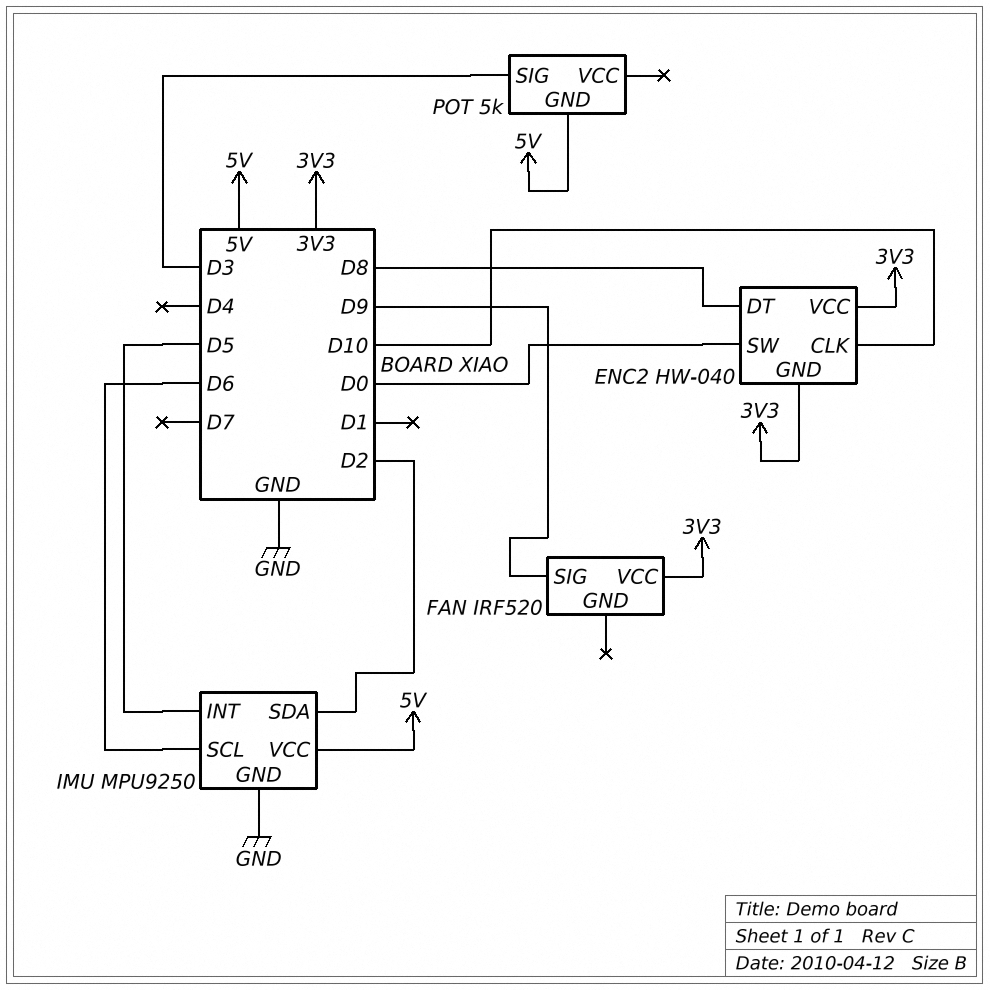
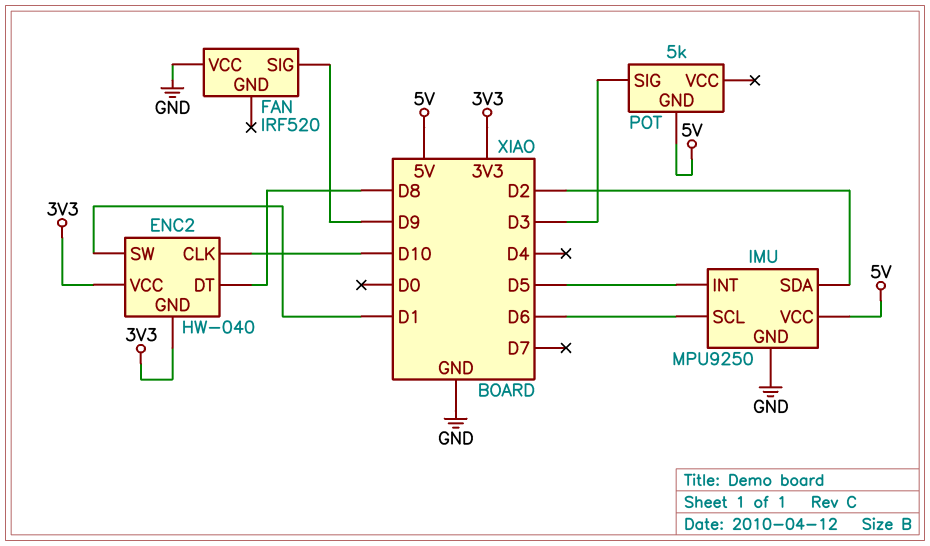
ENC2 pin SW: D0 -> D1
FAN pin VCC: 3V3 -> GND

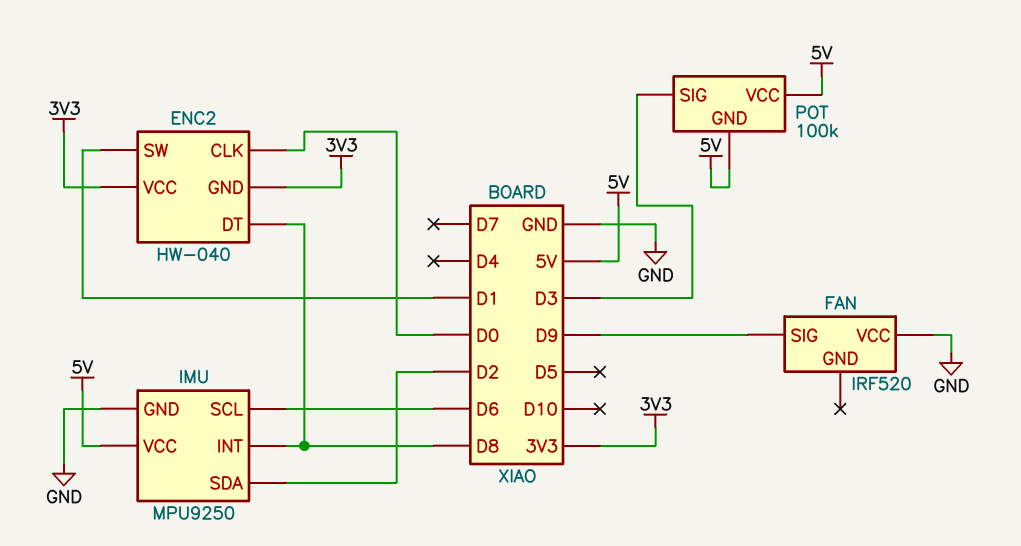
ENC2 pin CLK: D10 -> D0
IMU pin INT: D5 -> D8
POT: 5k -> 100k
POT pin VCC: none -> 5V

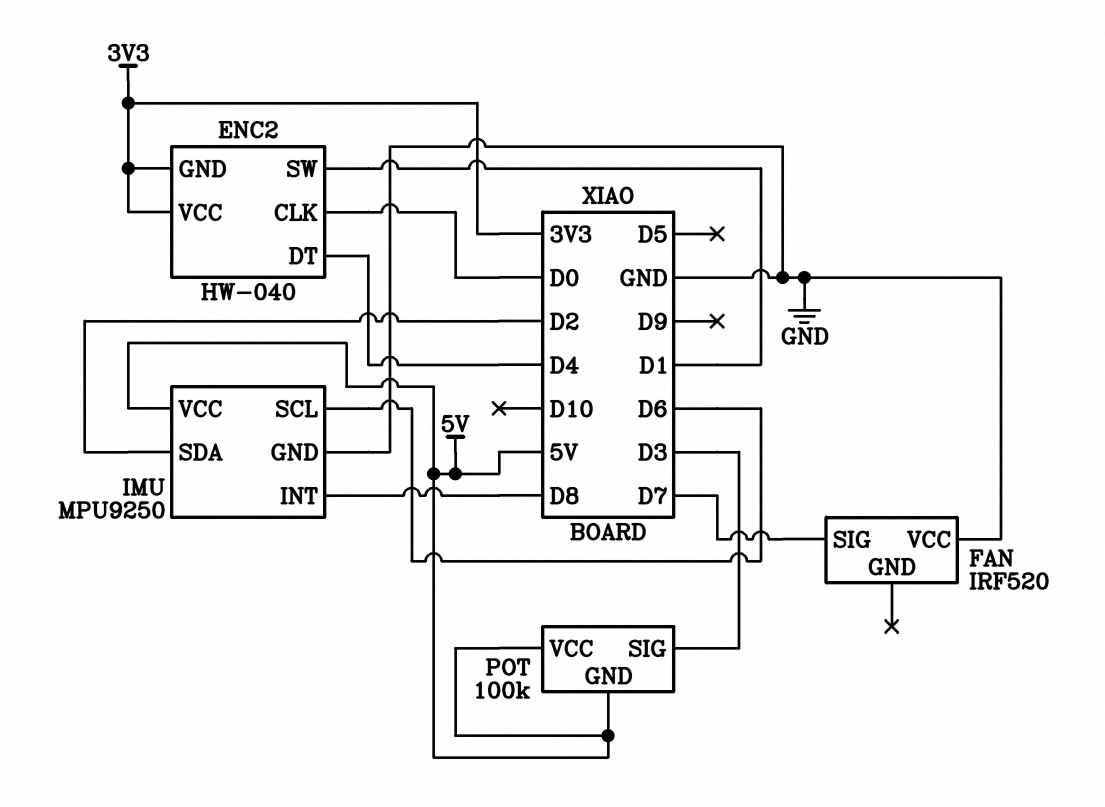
ENC2 pin DT: D8 -> D4
FAN pin SIG: D9 -> D7

